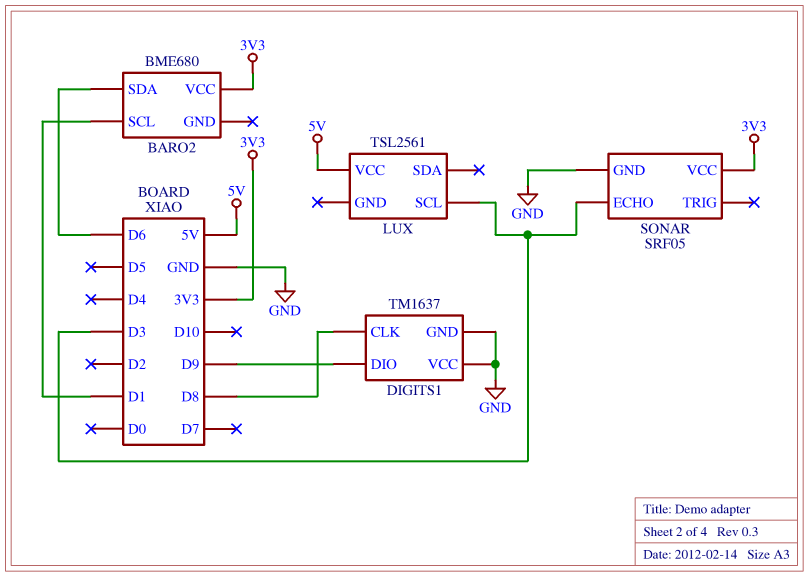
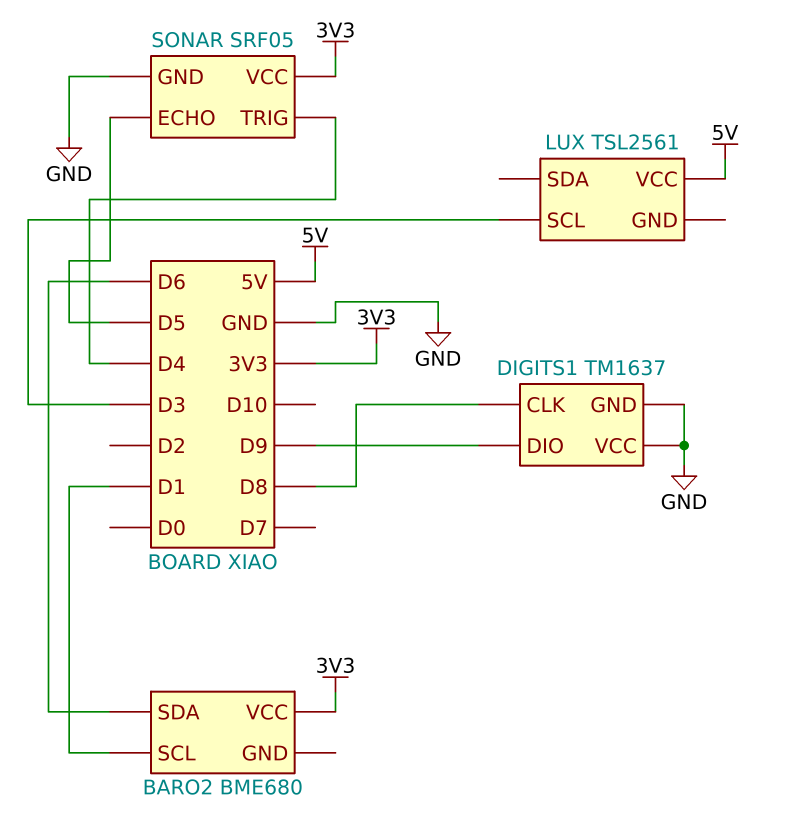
SONAR pin ECHO: D3 -> D5
SONAR pin TRIG: none -> D4

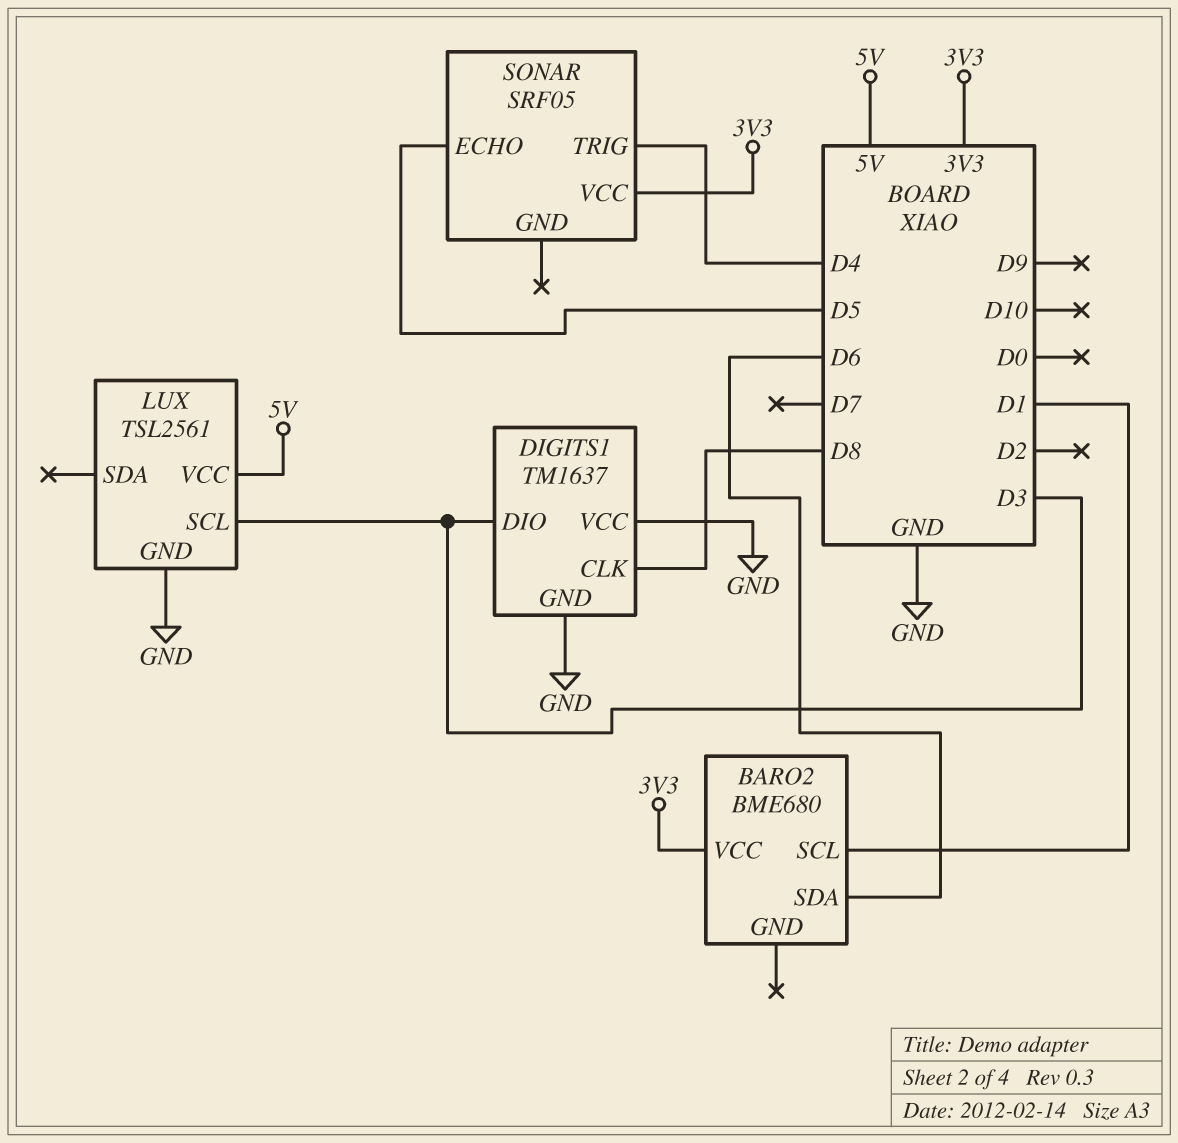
DIGITS1 pin DIO: D9 -> D3
LUX pin GND: none -> GND
SONAR pin GND: GND -> none

